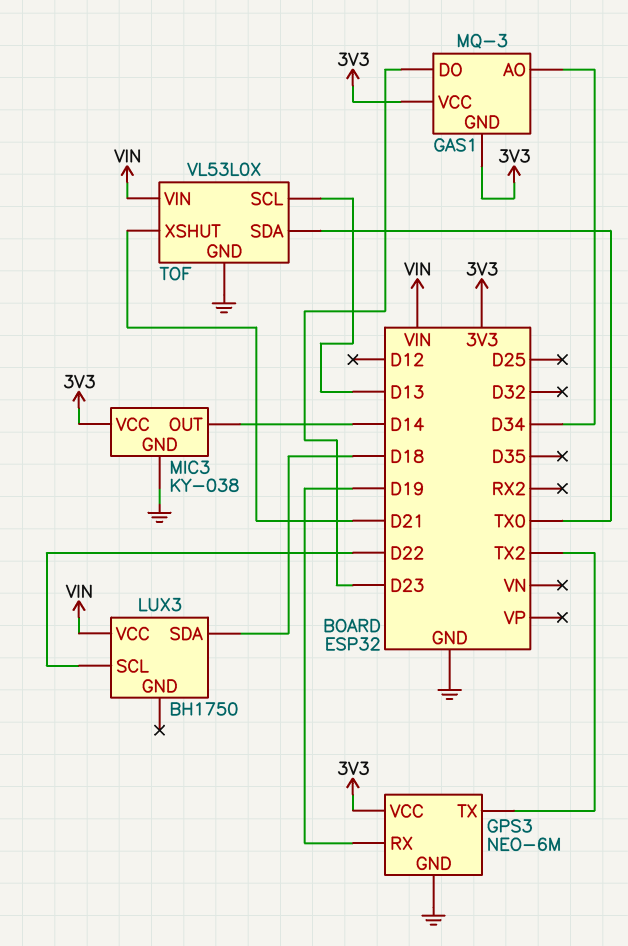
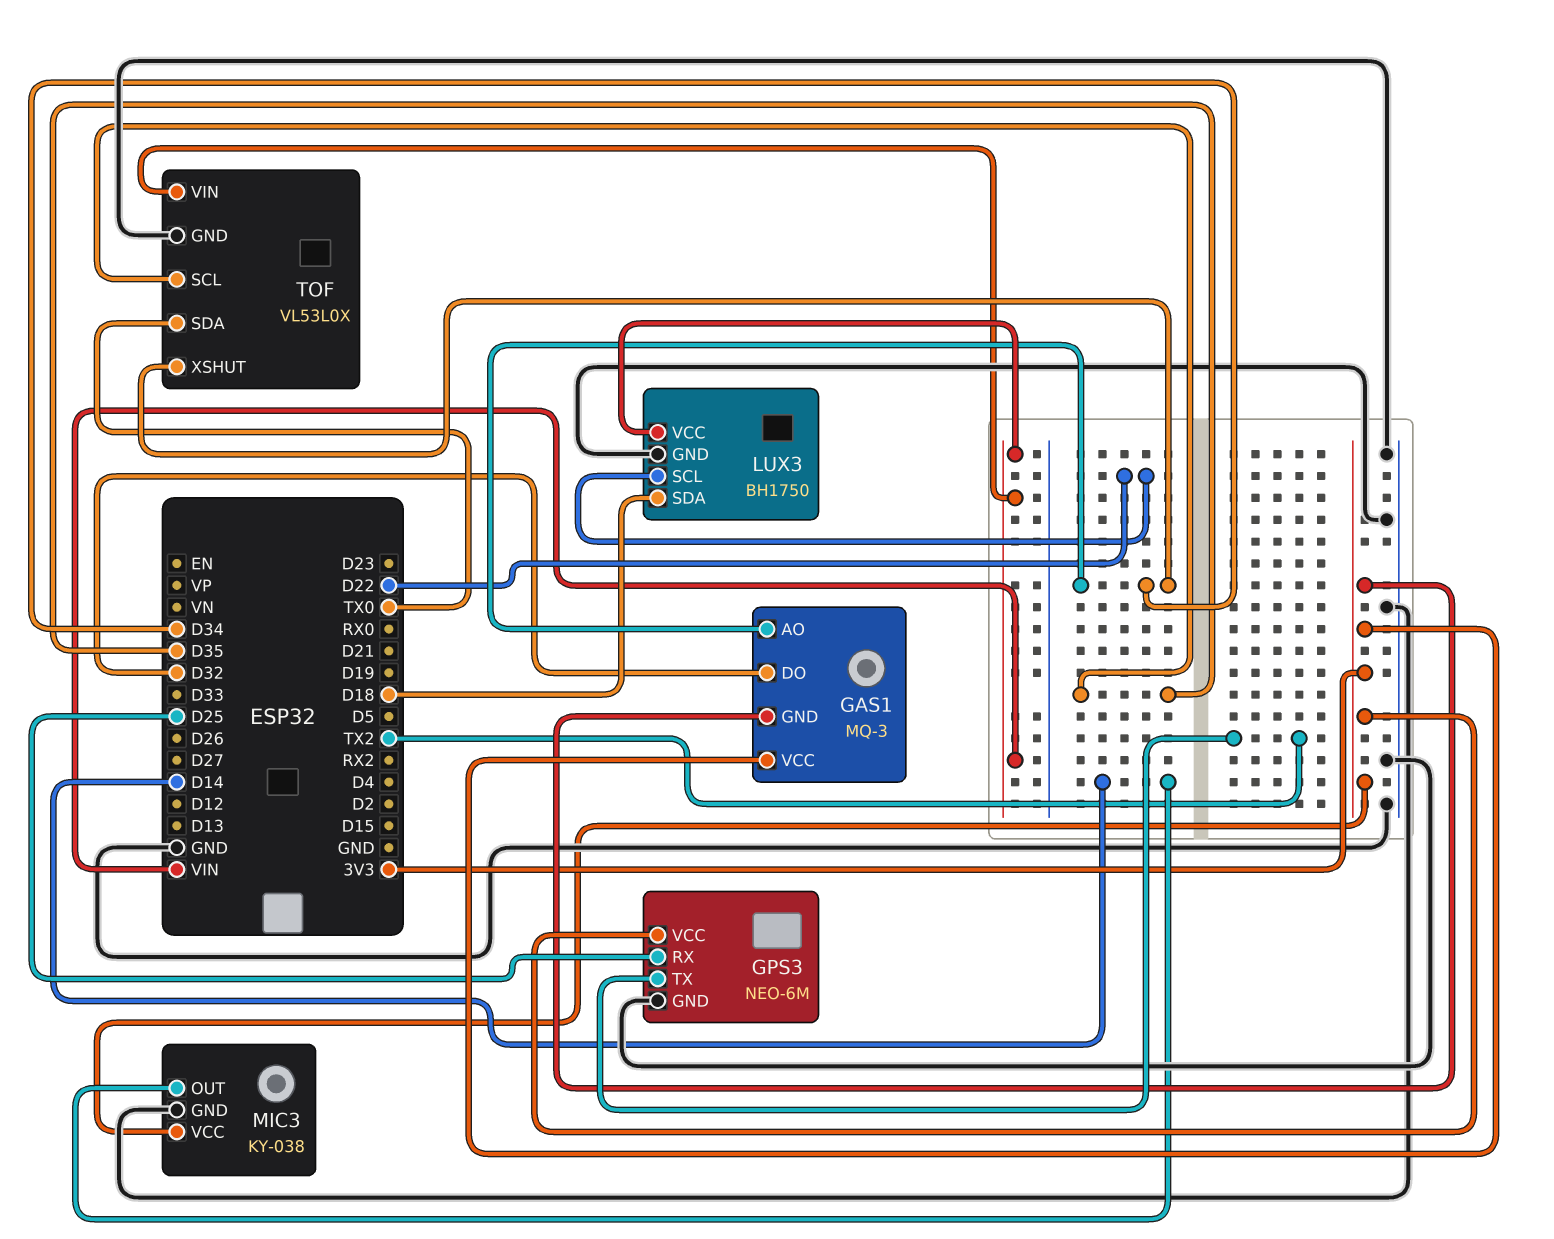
GAS1 pin DO: D23 -> D32
GPS3 pin RX: D19 -> D25
LUX3 pin GND: none -> GND
TOF pin SCL: D13 -> D35
TOF pin XSHUT: D21 -> D34

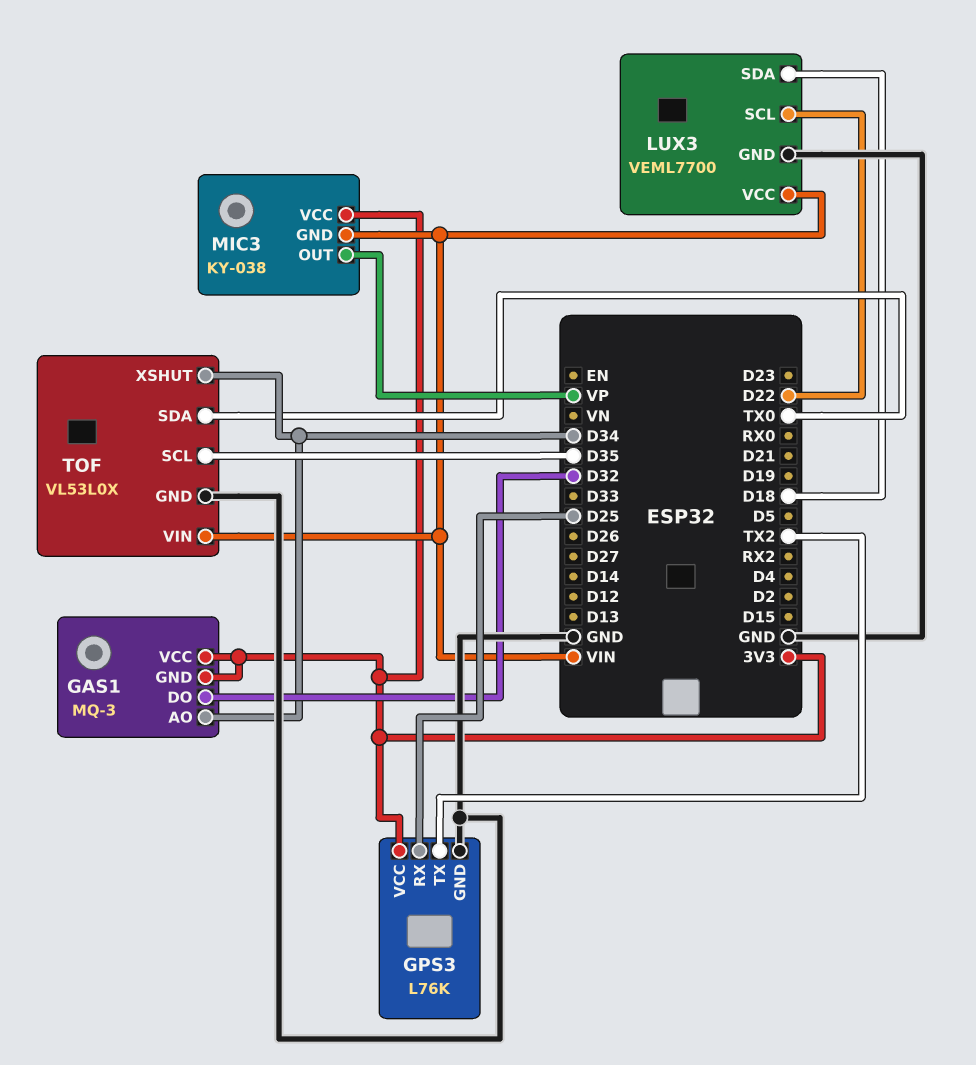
GPS3: NEO-6M -> L76K
LUX3: BH1750 -> VEML7700
MIC3 pin GND: GND -> VIN
MIC3 pin OUT: D14 -> VP

